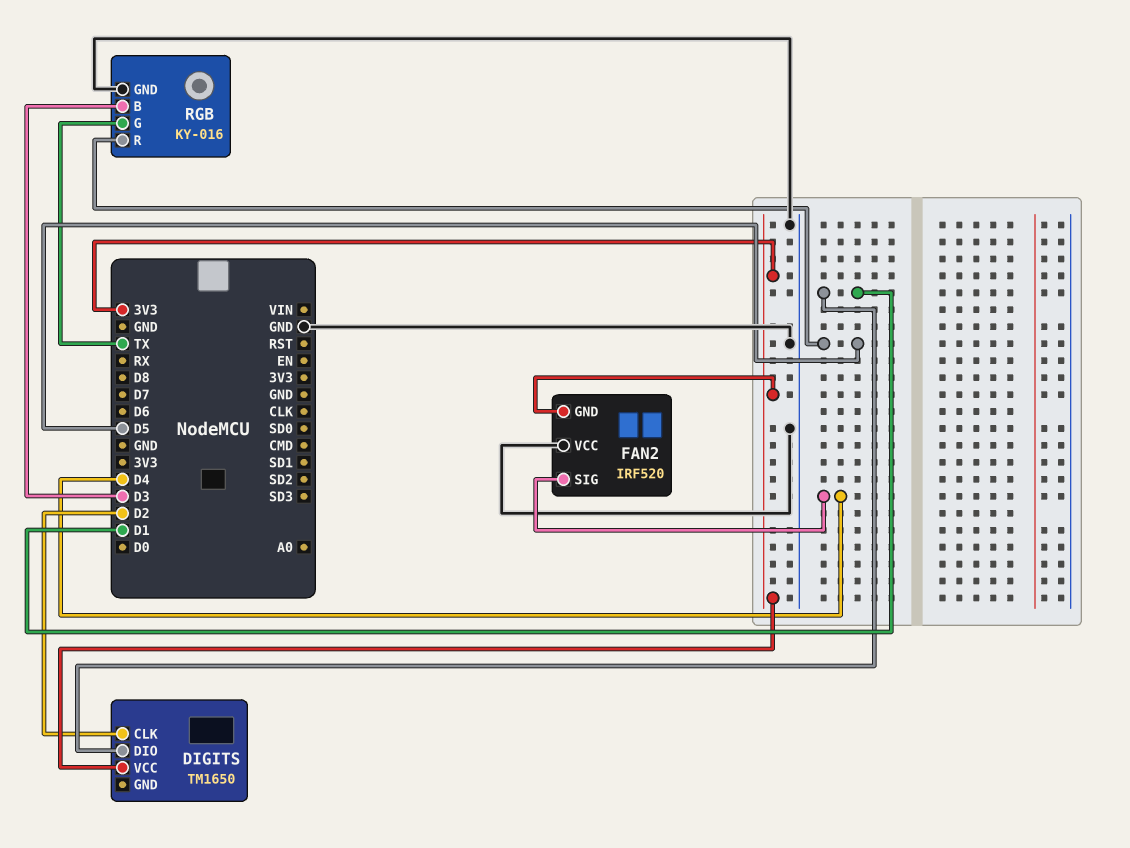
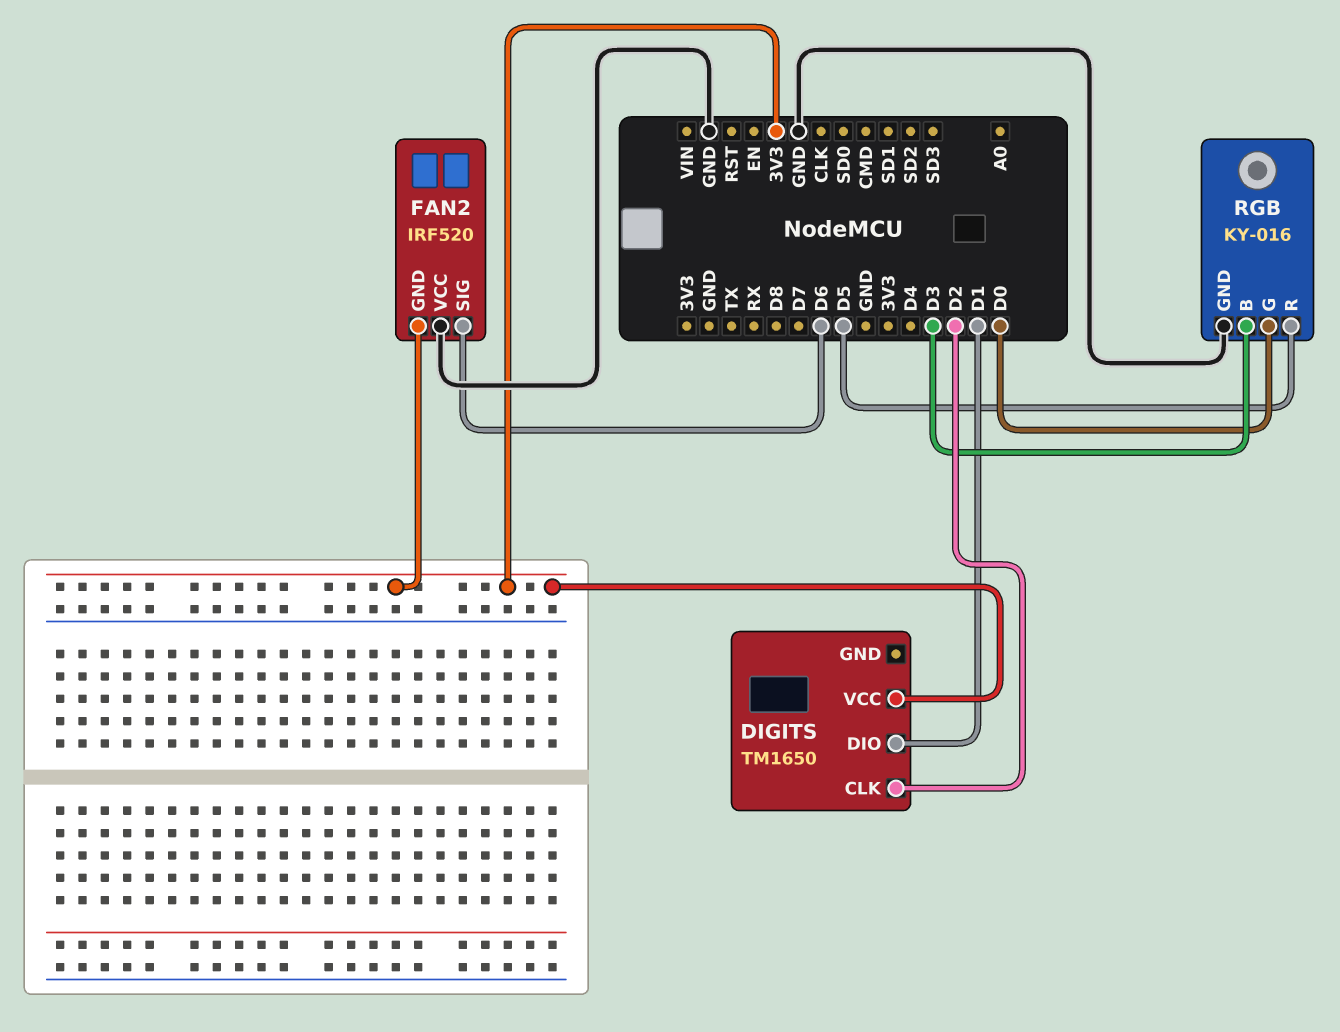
FAN2 pin SIG: D4 -> D6
RGB pin G: TX -> D0

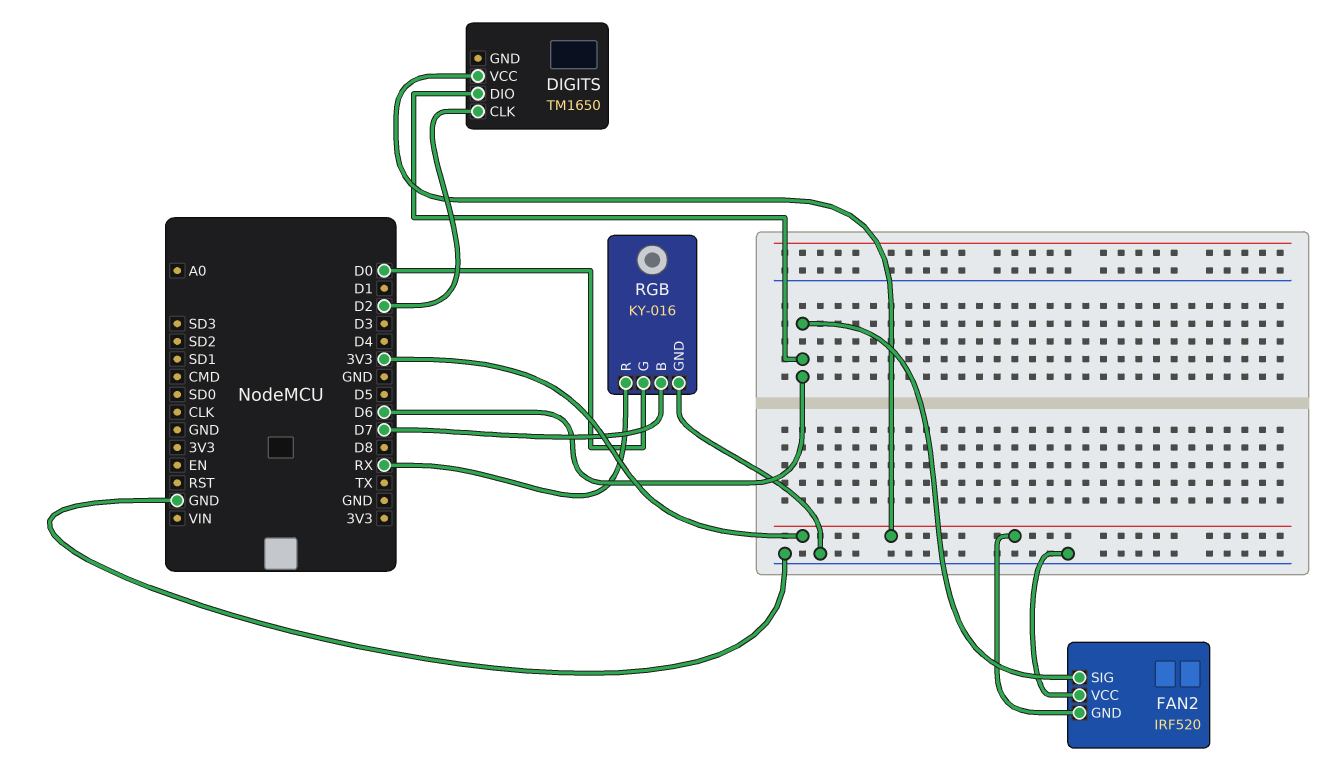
DIGITS pin DIO: D1 -> D6
RGB pin B: D3 -> D7
RGB pin R: D5 -> RX

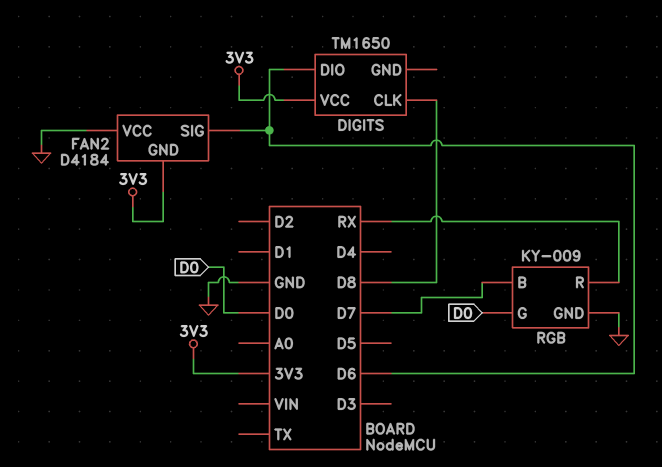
DIGITS pin CLK: D2 -> D8
FAN2: IRF520 -> D4184
RGB: KY-016 -> KY-009

